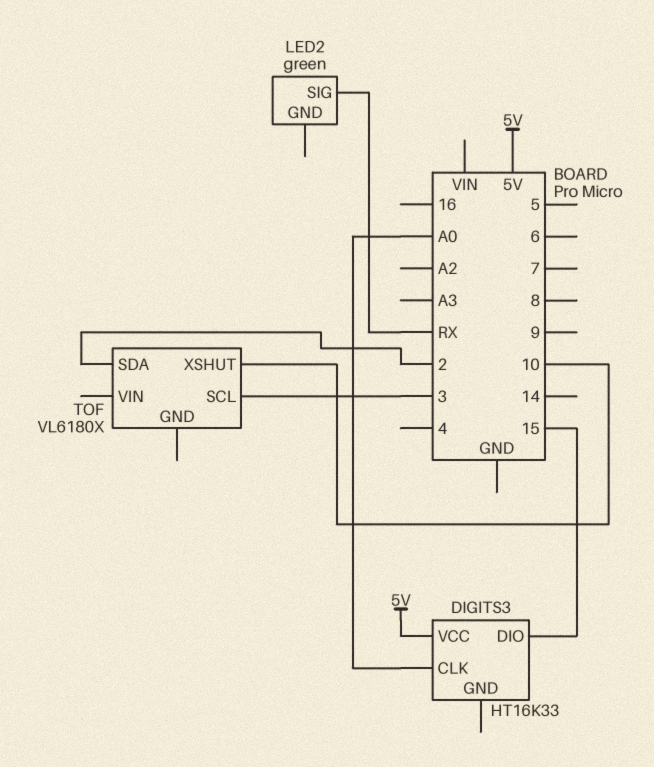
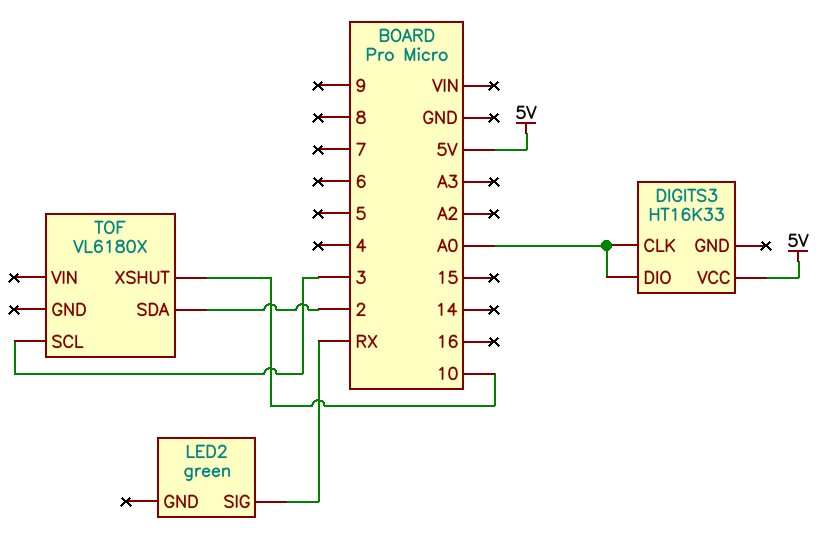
DIGITS3 pin DIO: 15 -> A0

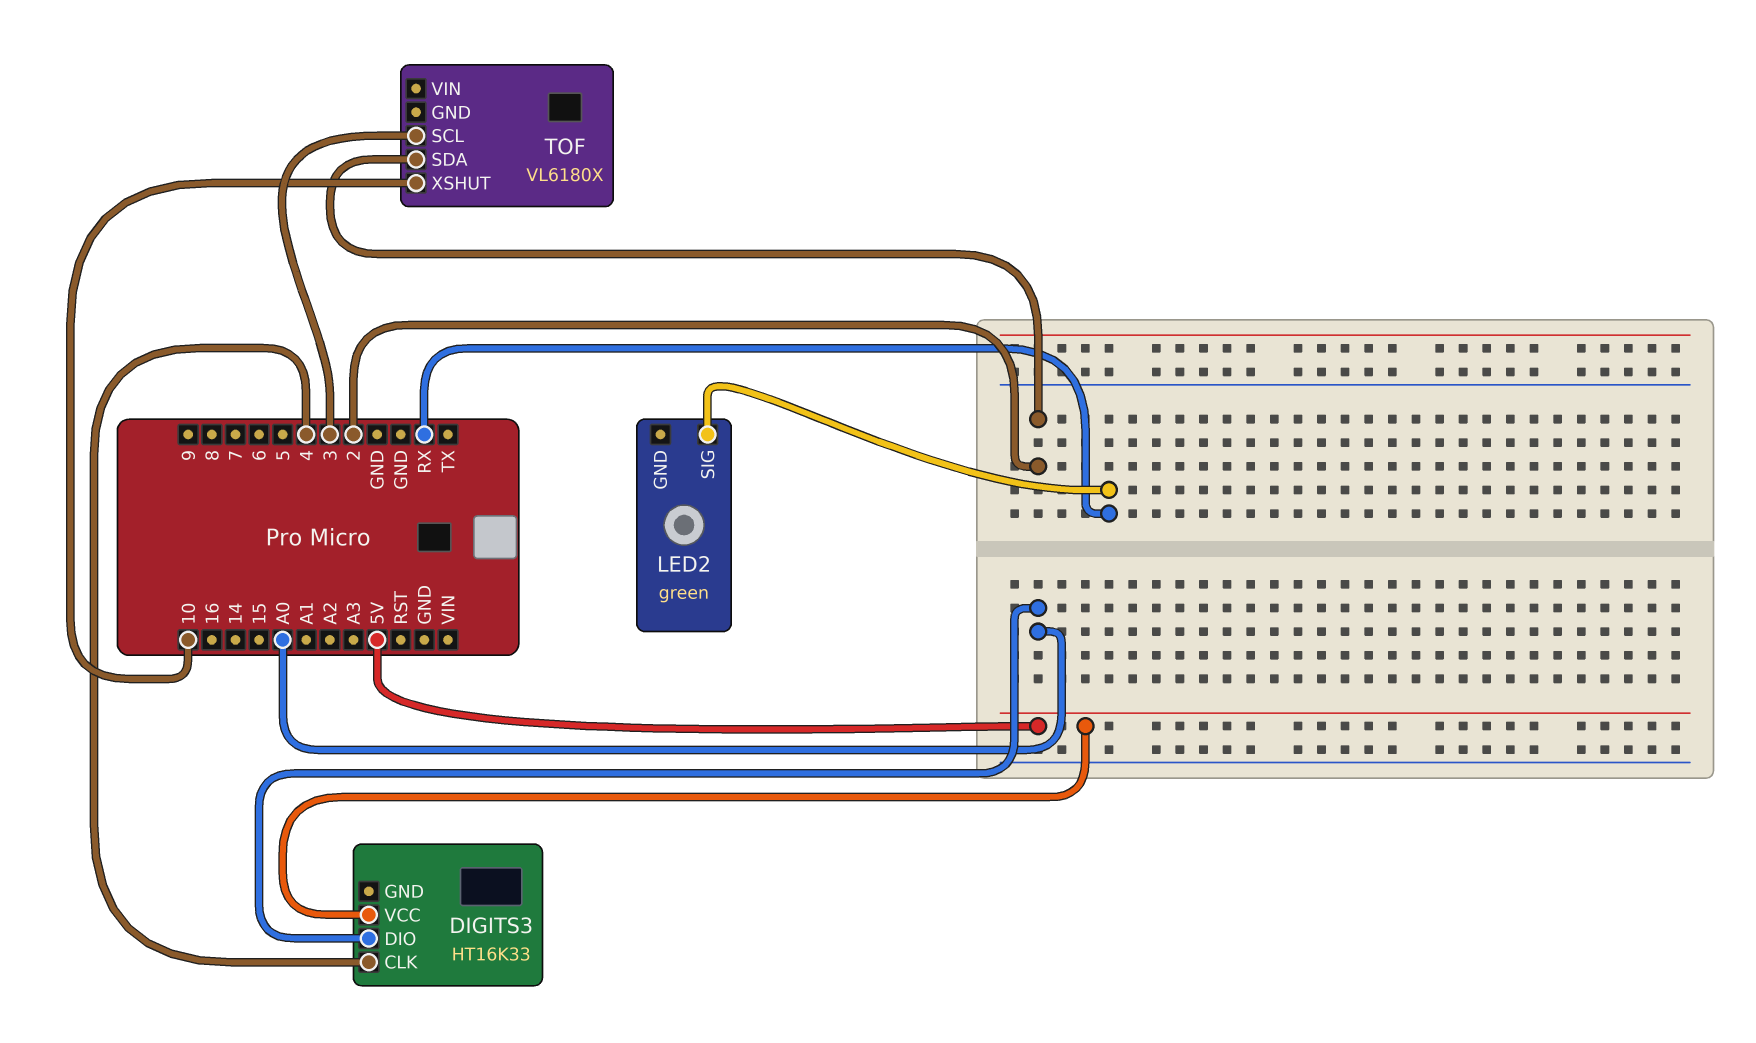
DIGITS3 pin CLK: A0 -> 4

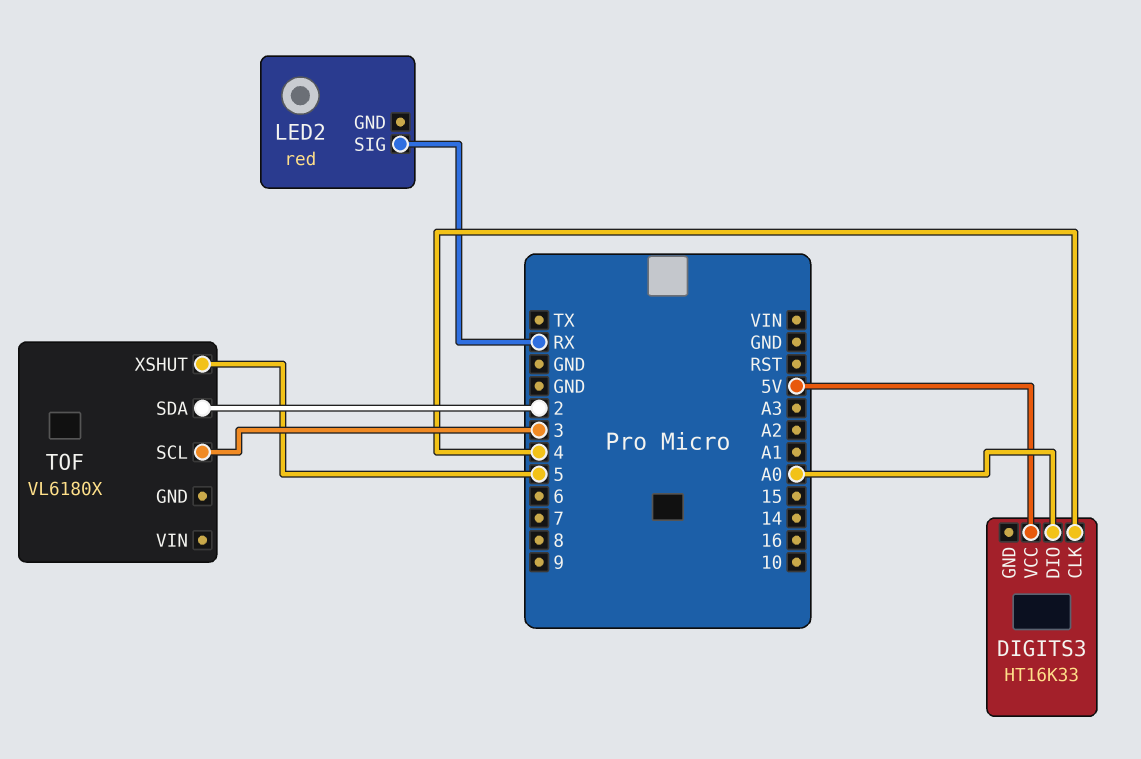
LED2: green -> red
TOF pin XSHUT: 10 -> 5

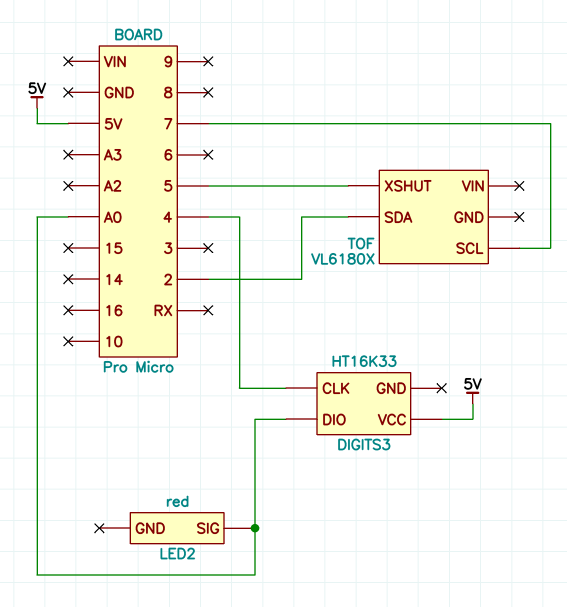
LED2 pin SIG: RX -> A0
TOF pin SCL: 3 -> 7

